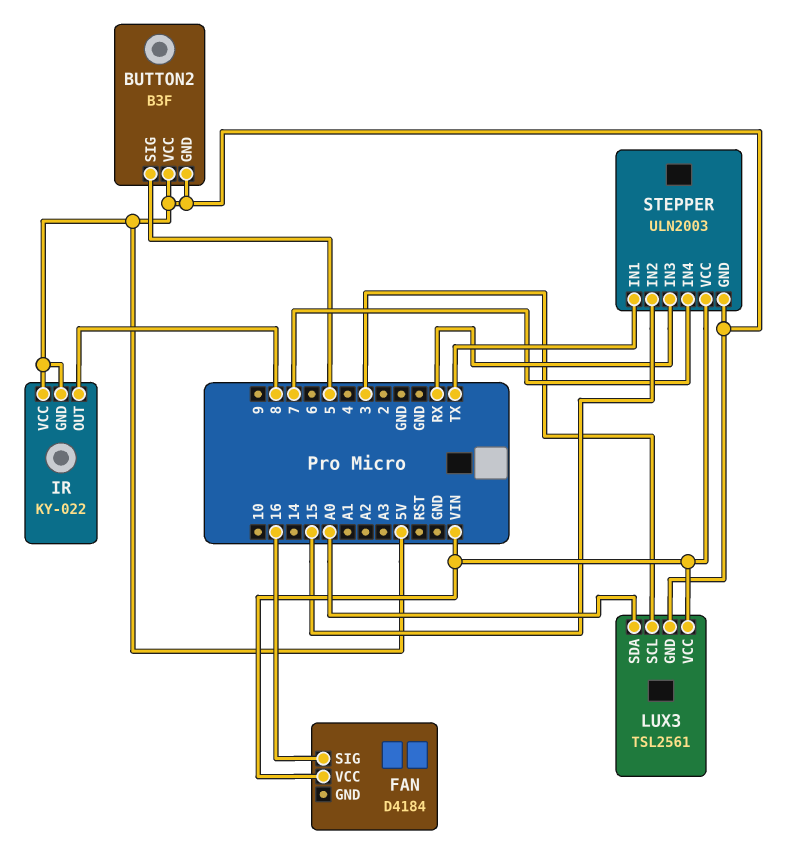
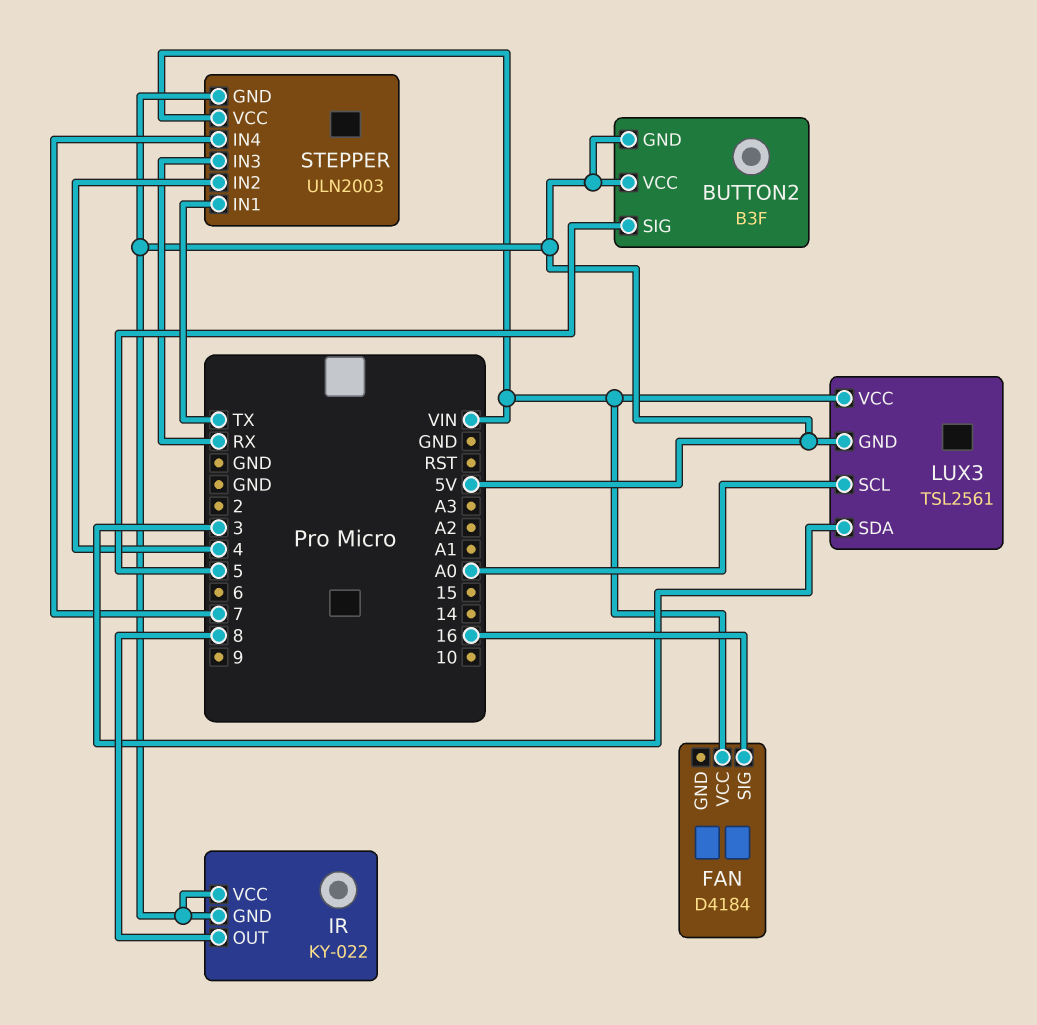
LUX3 pin SCL: 3 -> A0
LUX3 pin SDA: A0 -> 3
STEPPER pin IN2: 15 -> 4

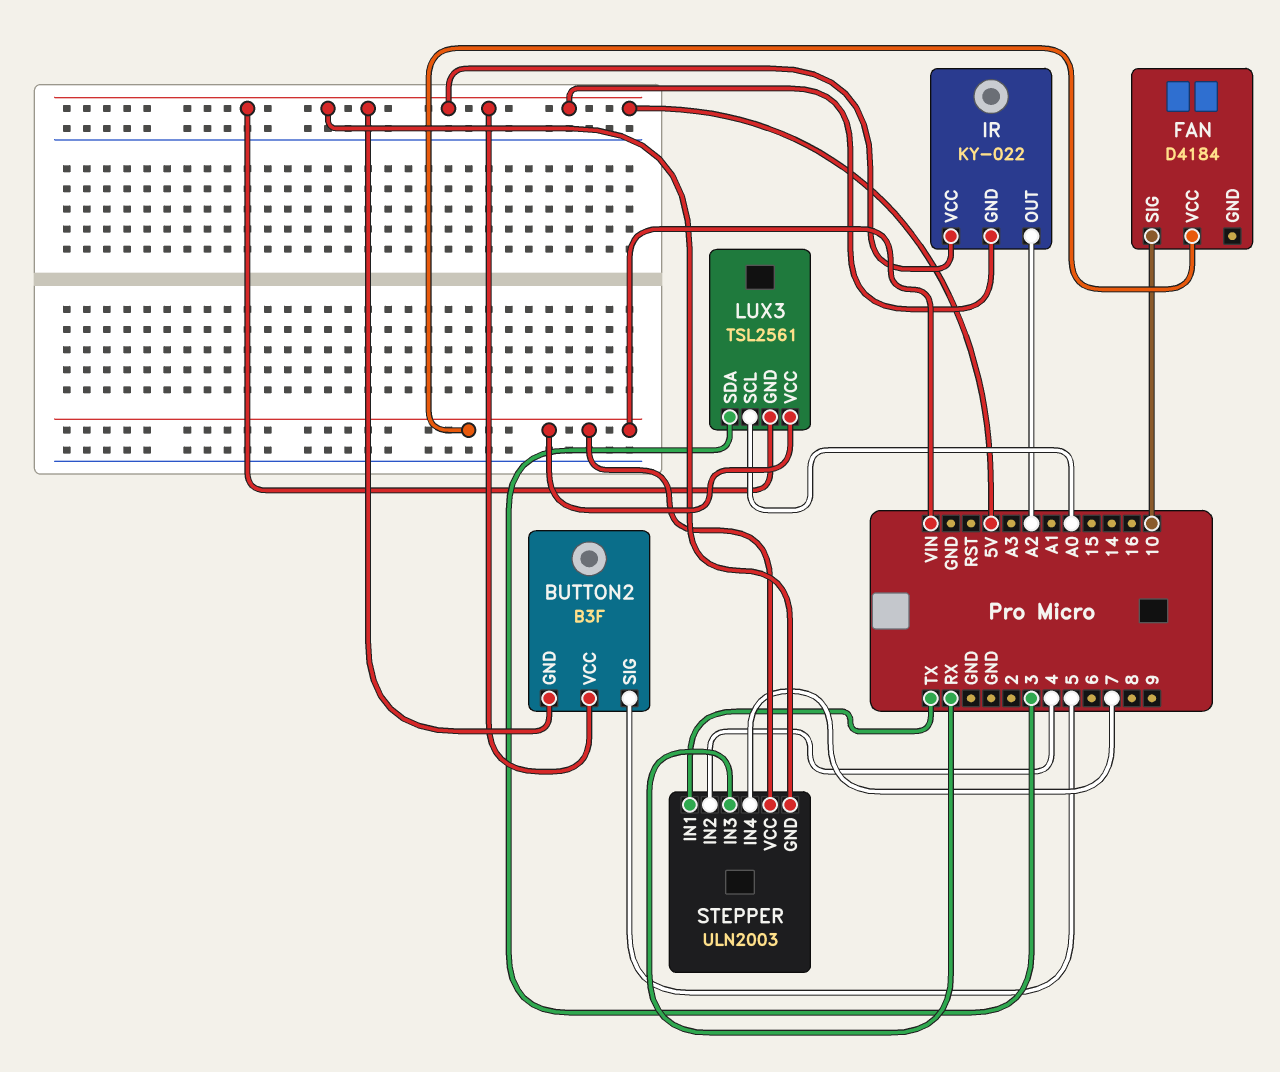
FAN pin SIG: 16 -> 10
IR pin OUT: 8 -> A2

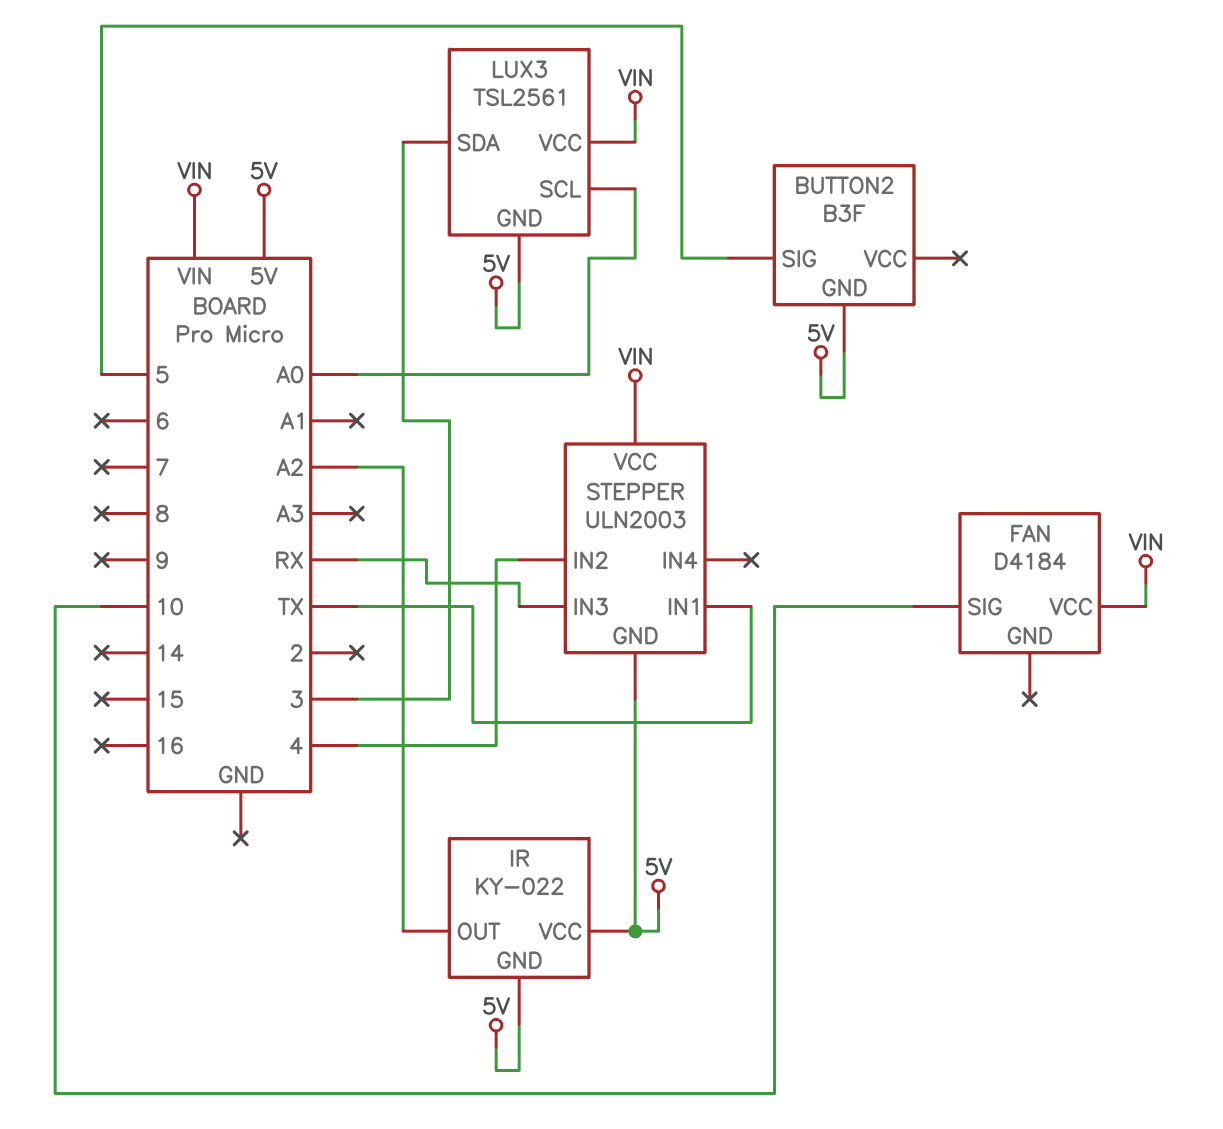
BUTTON2 pin VCC: 5V -> none
STEPPER pin IN4: 7 -> none

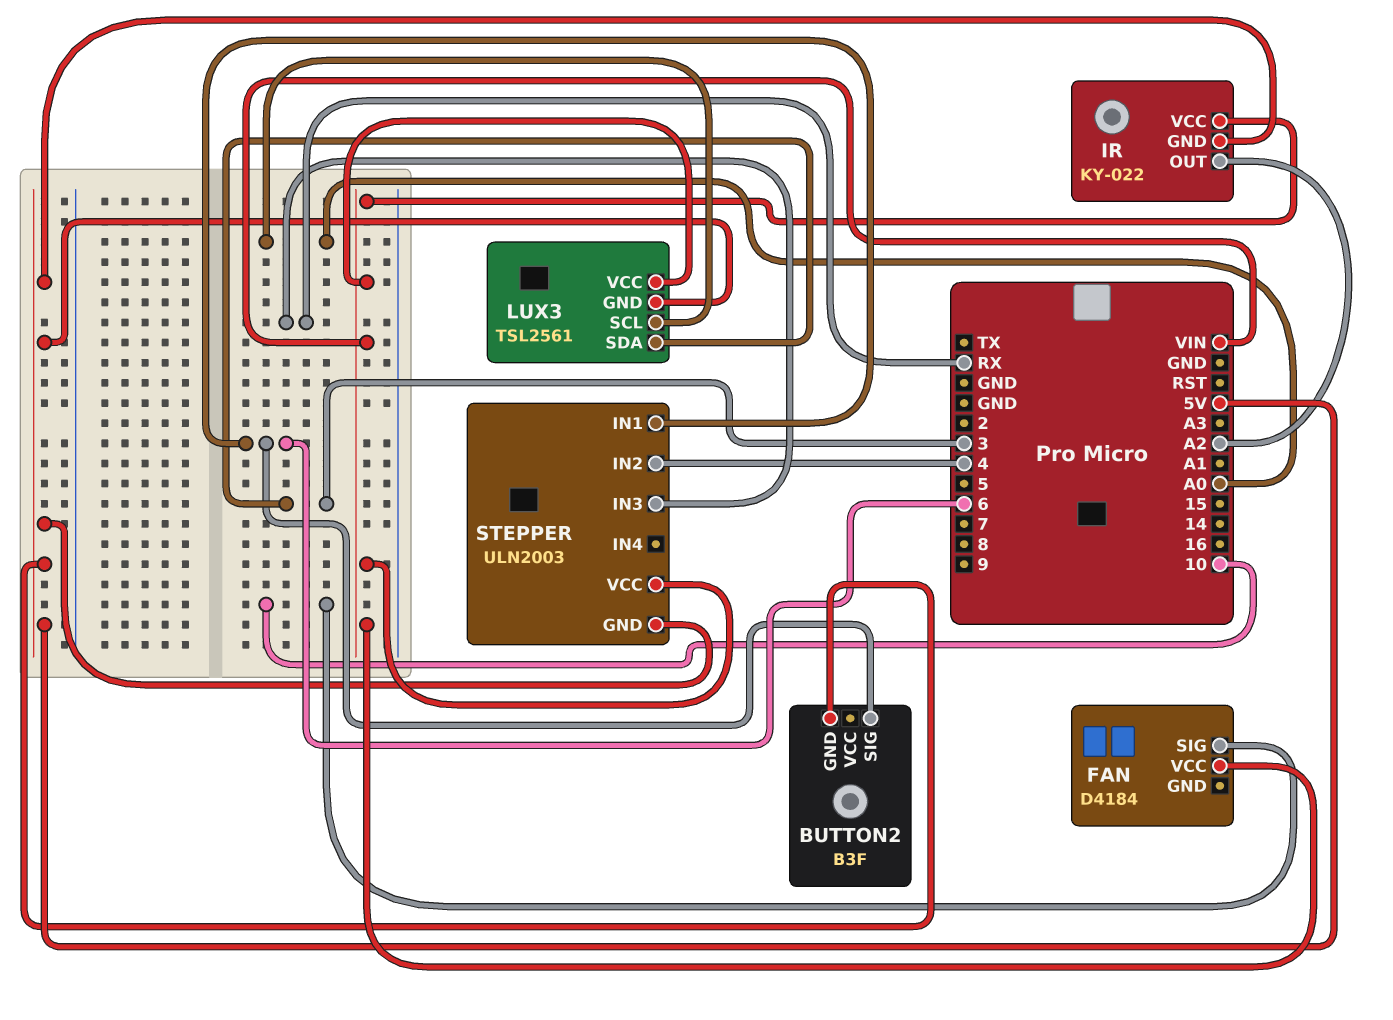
BUTTON2 pin SIG: 5 -> 6
IR pin VCC: 5V -> VIN
STEPPER pin IN1: TX -> 6

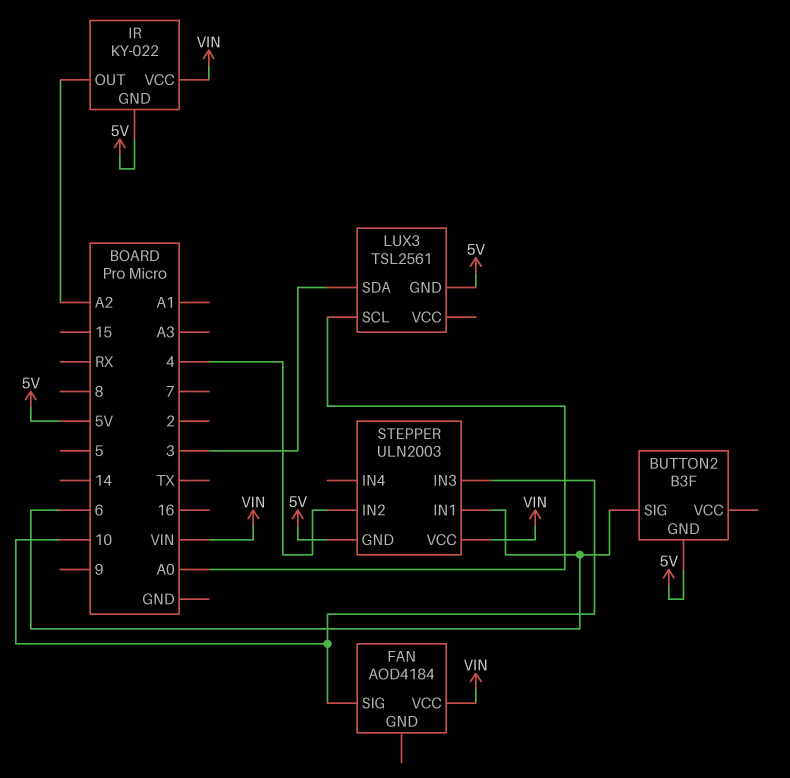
FAN: D4184 -> AOD4184
LUX3 pin VCC: VIN -> none
STEPPER pin IN3: RX -> 10

